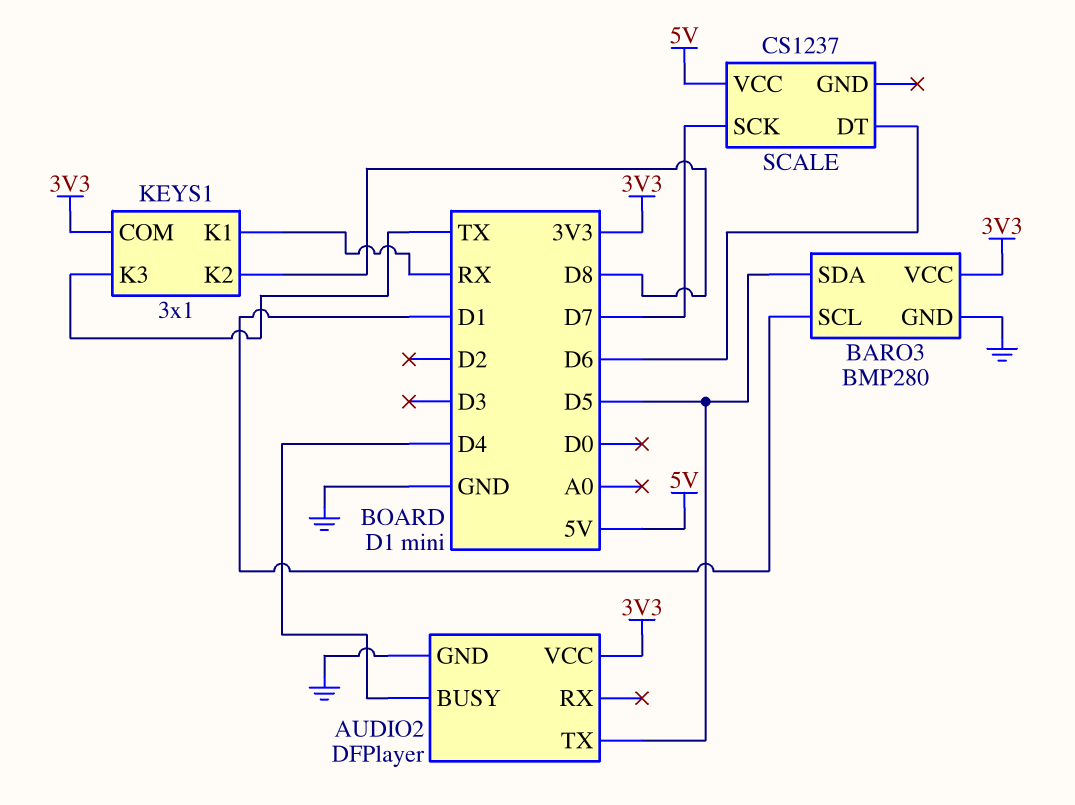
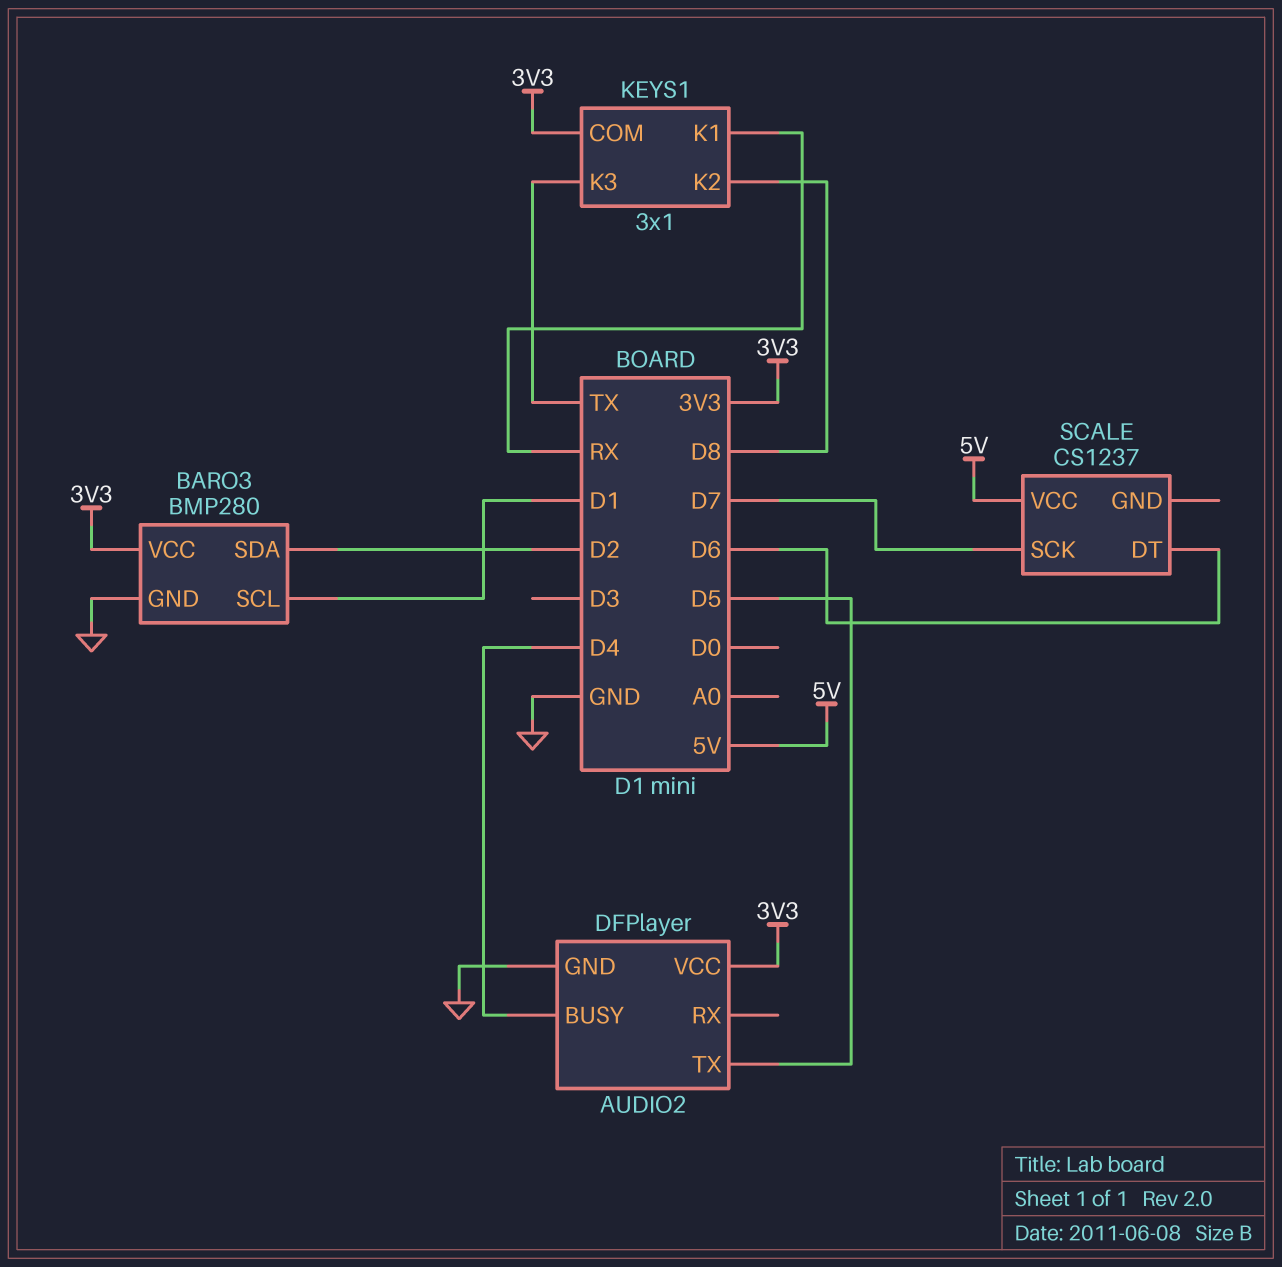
BARO3 pin SDA: D5 -> D2

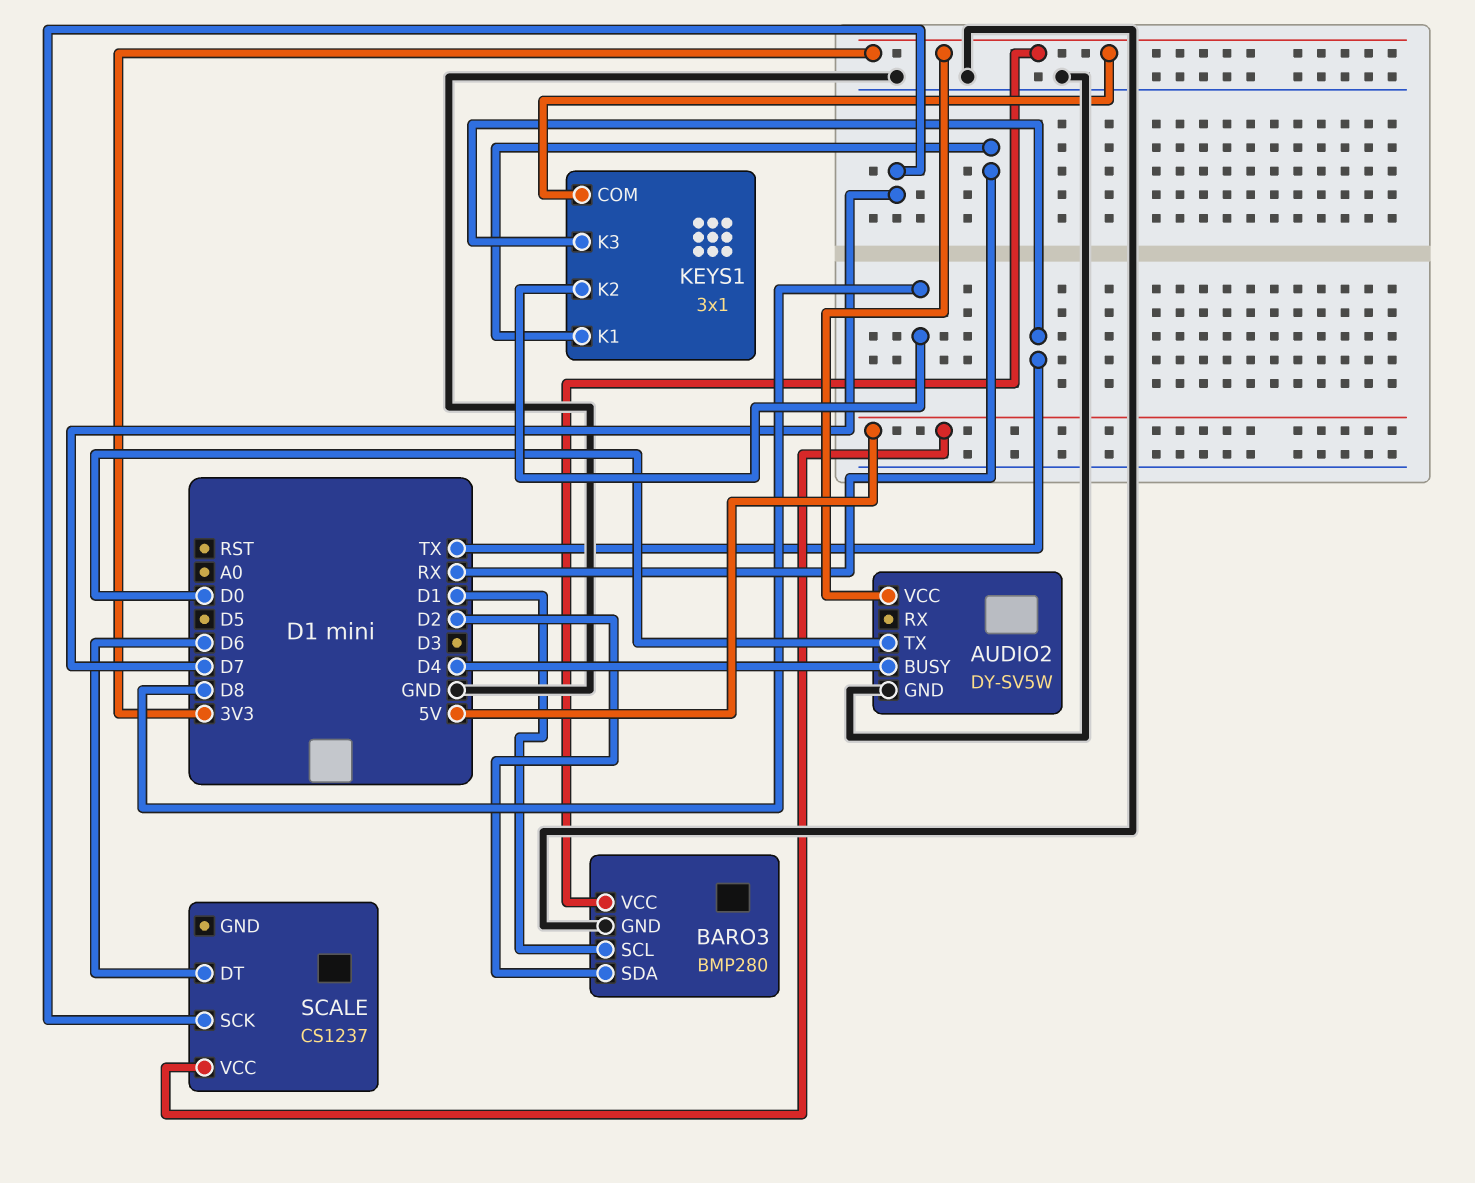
AUDIO2: DFPlayer -> DY-SV5W
AUDIO2 pin TX: D5 -> D0

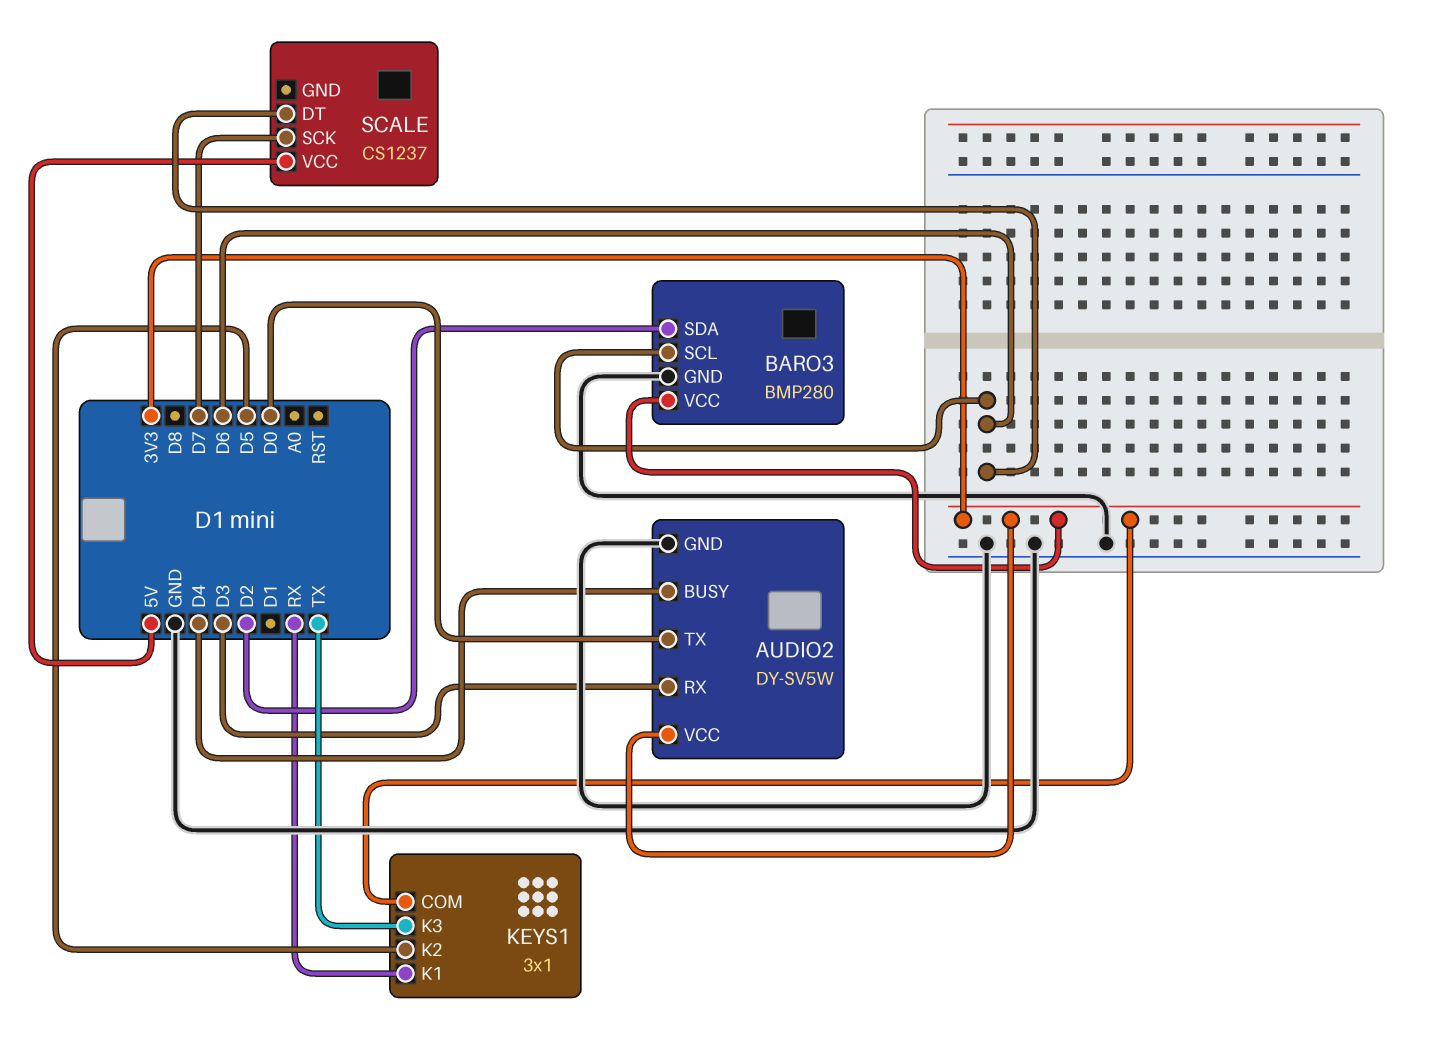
AUDIO2 pin RX: none -> D3
BARO3 pin SCL: D1 -> D6
KEYS1 pin K2: D8 -> D5

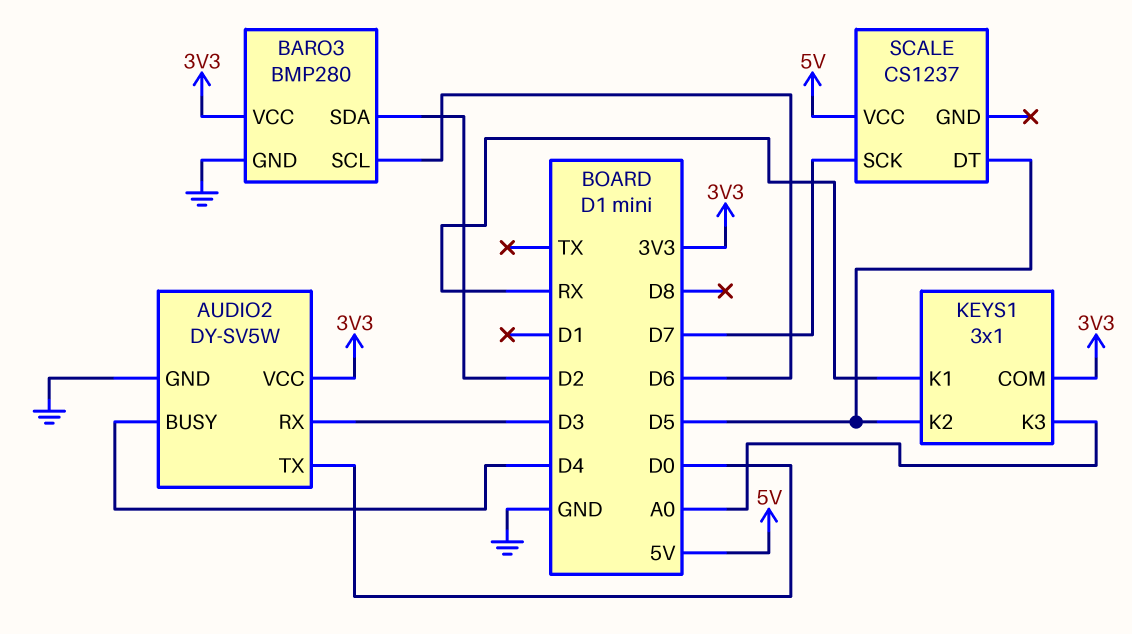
KEYS1 pin K3: TX -> A0
SCALE pin DT: D6 -> D5

